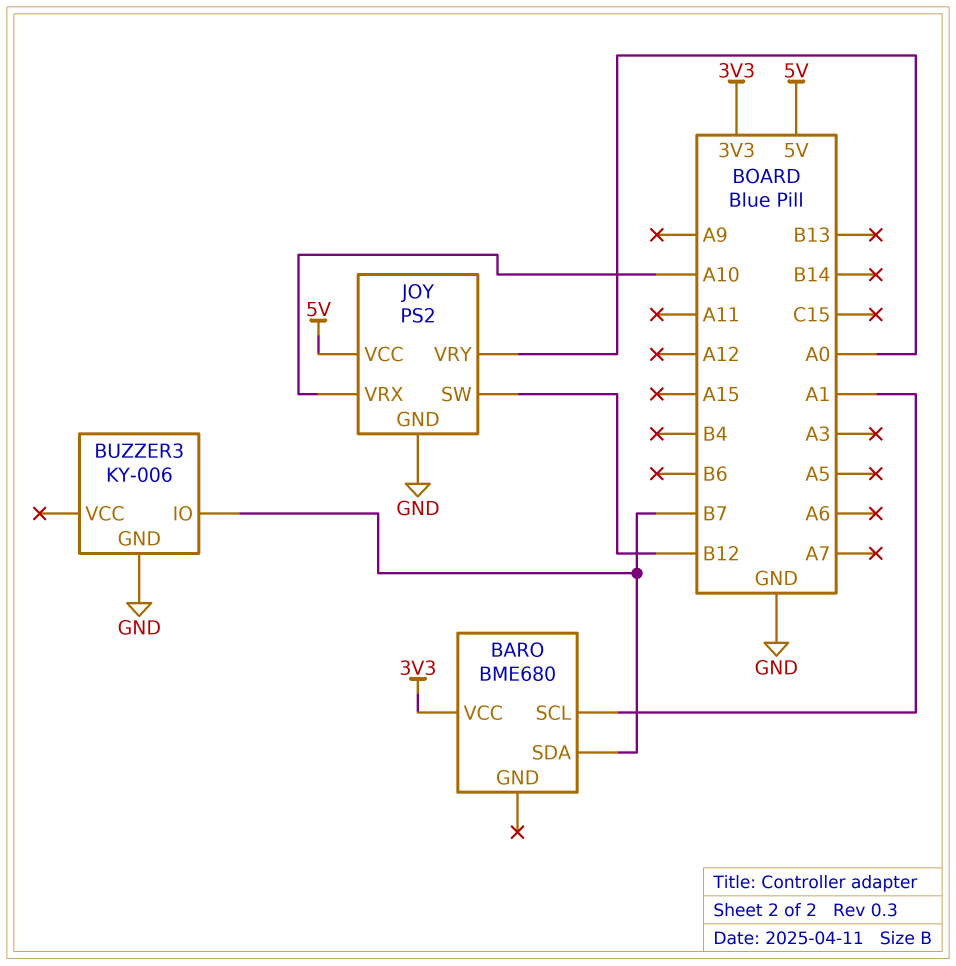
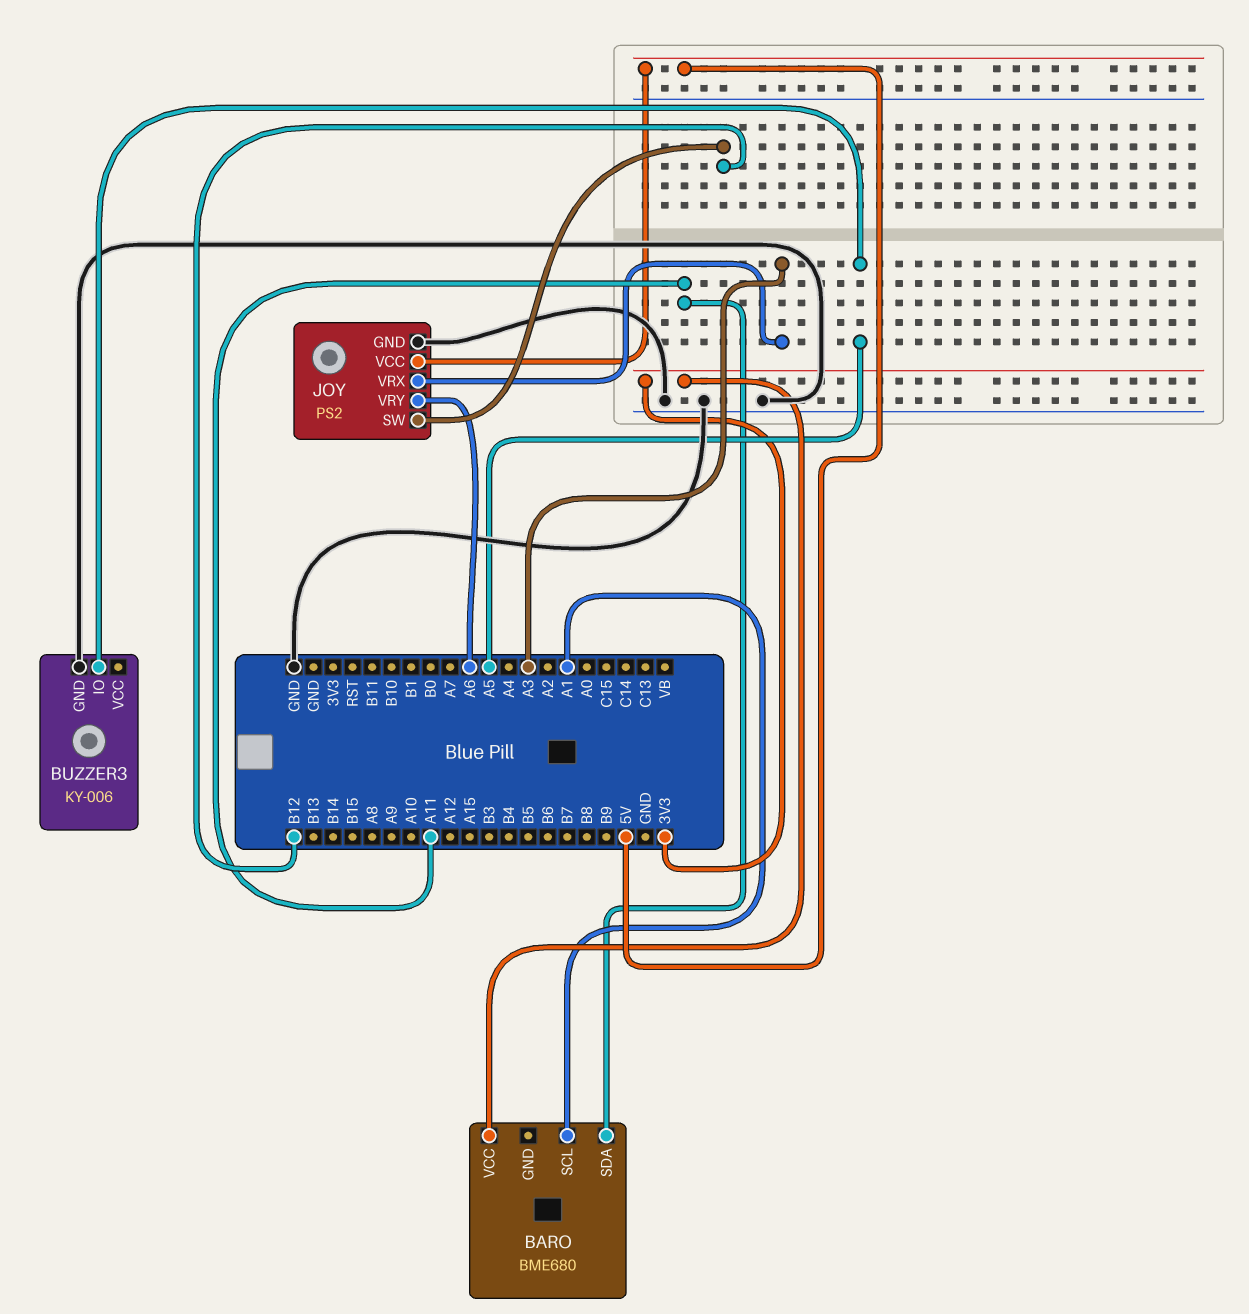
BARO pin SDA: B7 -> A11
BUZZER3 pin IO: B7 -> A5
JOY pin VRX: A10 -> A3
JOY pin VRY: A0 -> A6

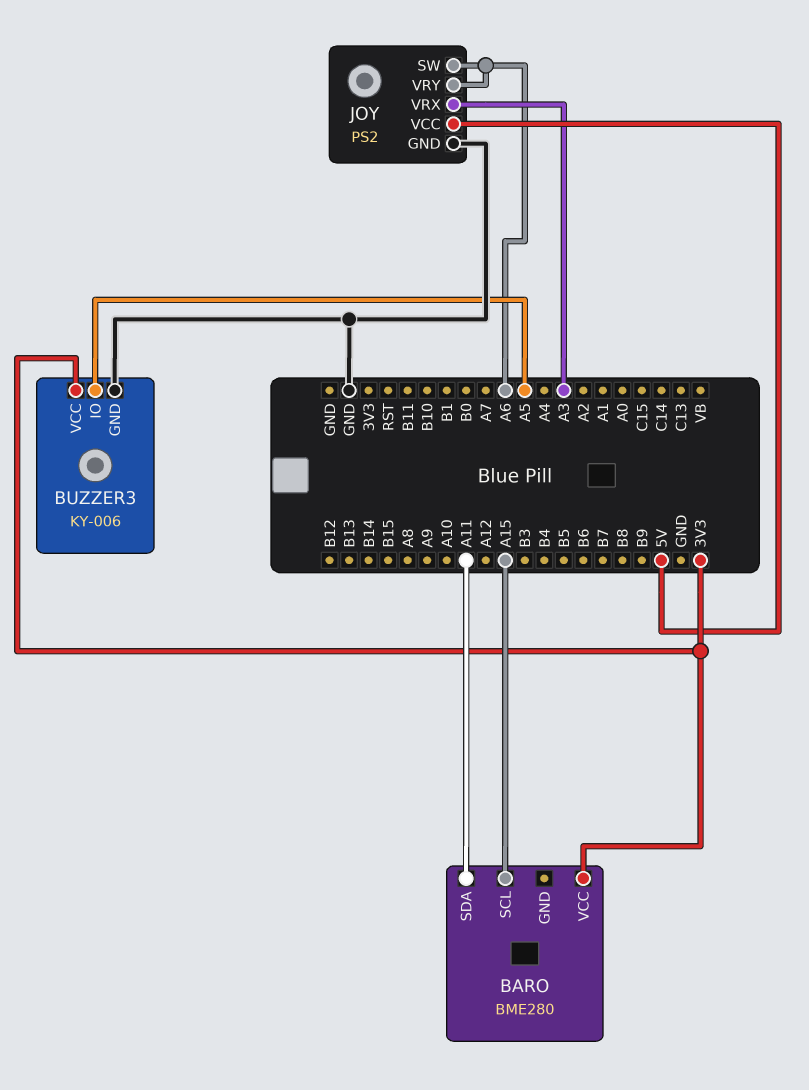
BARO: BME680 -> BME280
BARO pin SCL: A1 -> A15
BUZZER3 pin VCC: none -> 3V3
JOY pin SW: B12 -> A6

